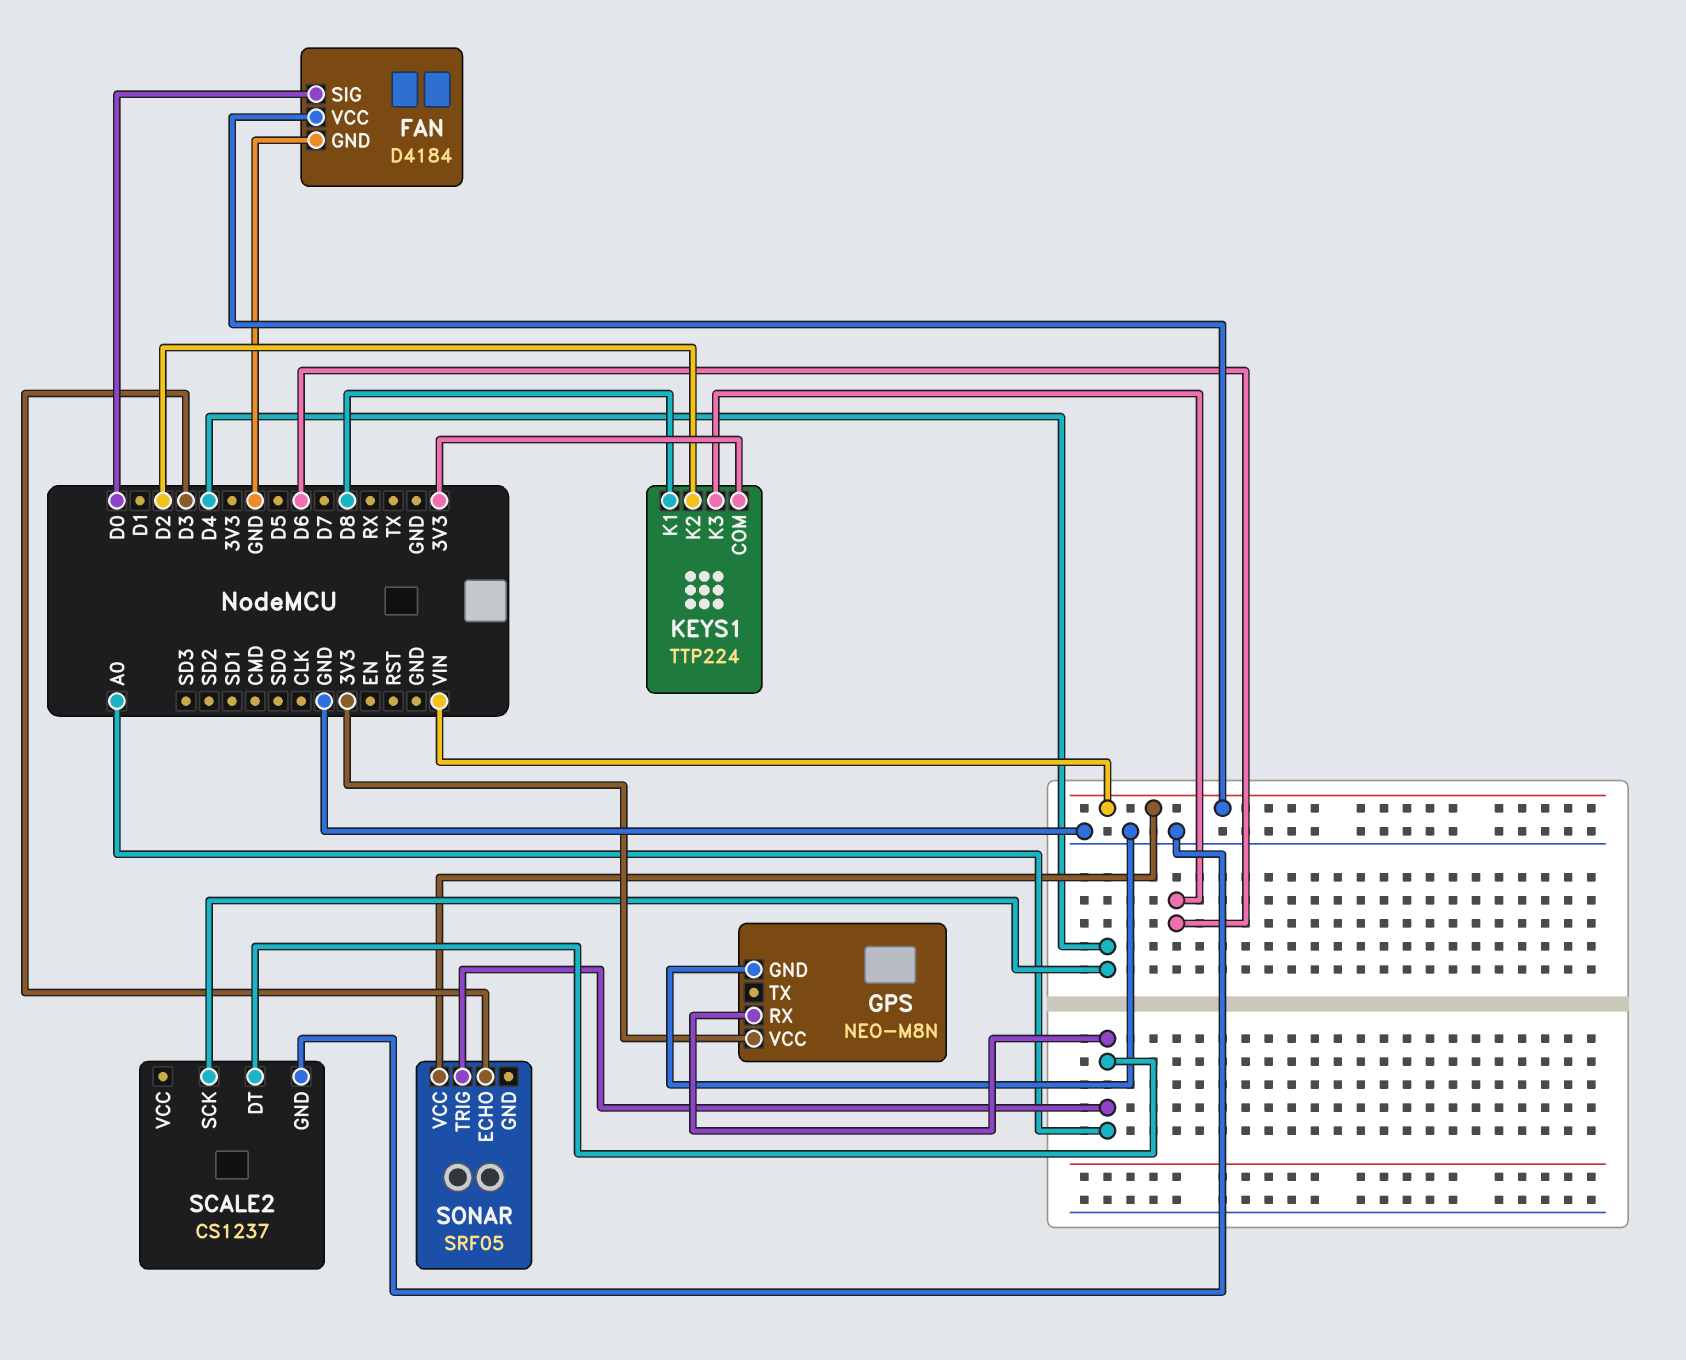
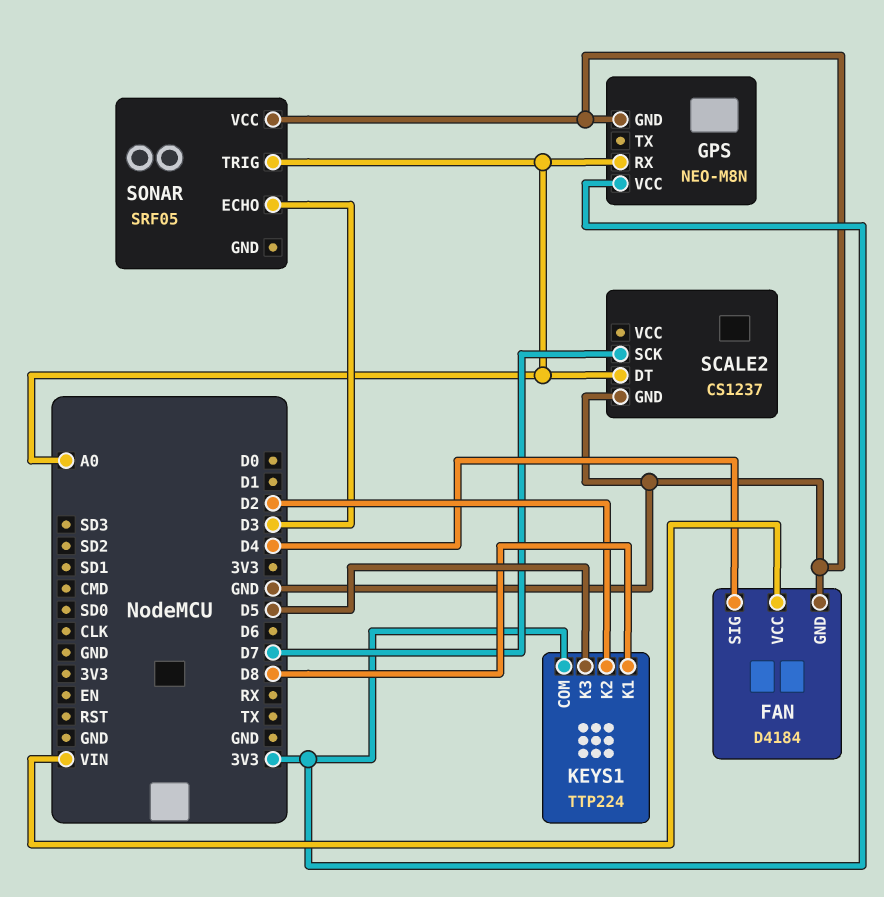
FAN pin SIG: D0 -> D4
KEYS1 pin K3: D6 -> D5
SCALE2 pin SCK: D4 -> D7
SONAR pin VCC: VIN -> GND

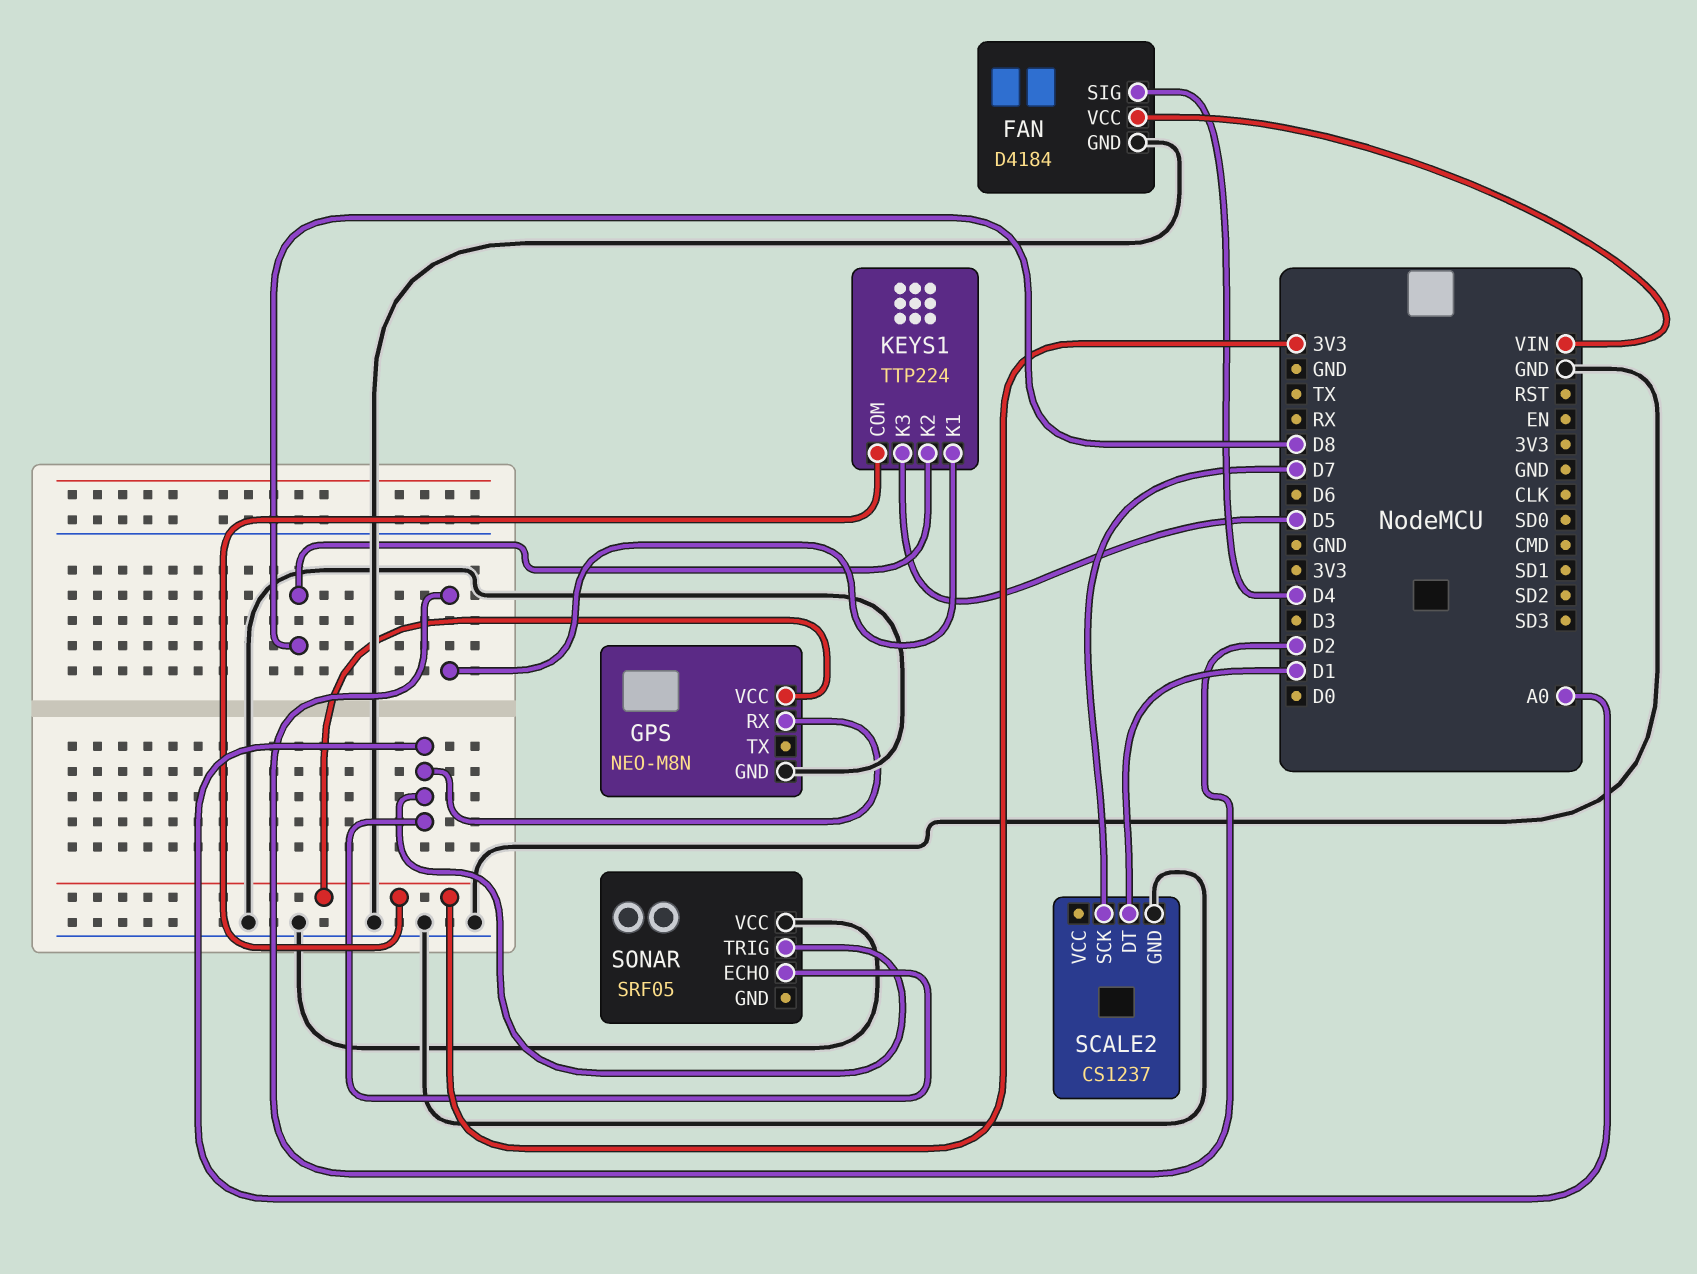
KEYS1 pin K1: D8 -> D2
KEYS1 pin K2: D2 -> D8
SCALE2 pin DT: A0 -> D1
SONAR pin ECHO: D3 -> A0

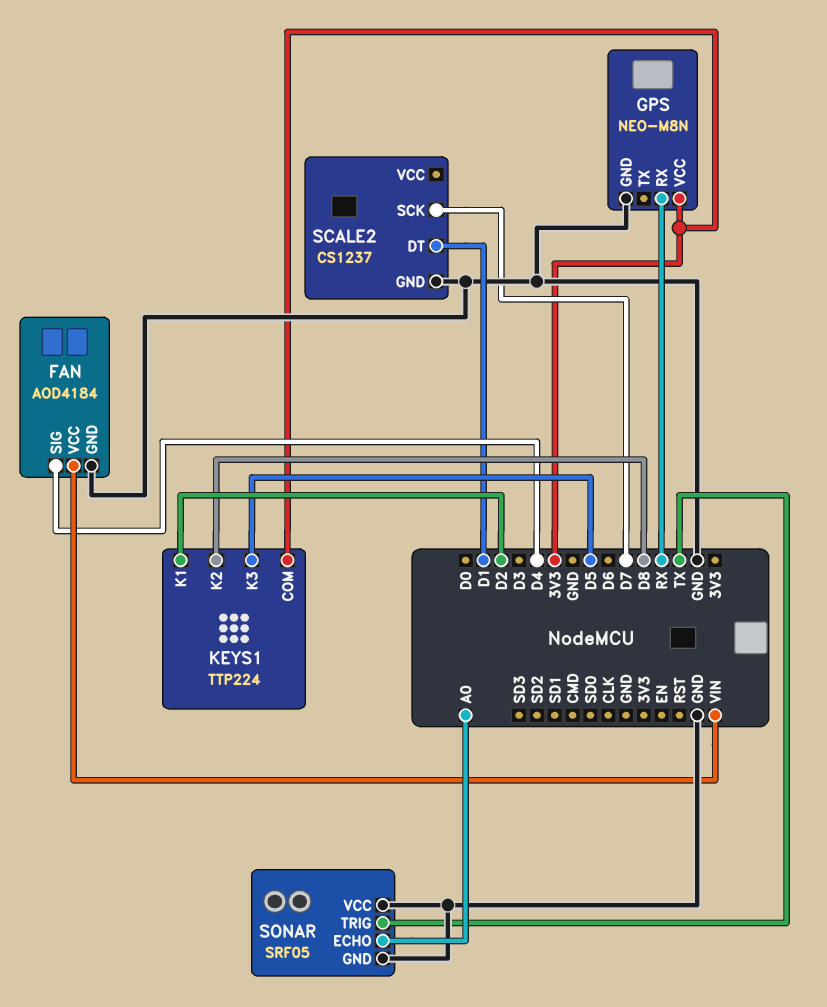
FAN: D4184 -> AOD4184
GPS pin RX: A0 -> RX
SONAR pin GND: none -> GND
SONAR pin TRIG: A0 -> TX

